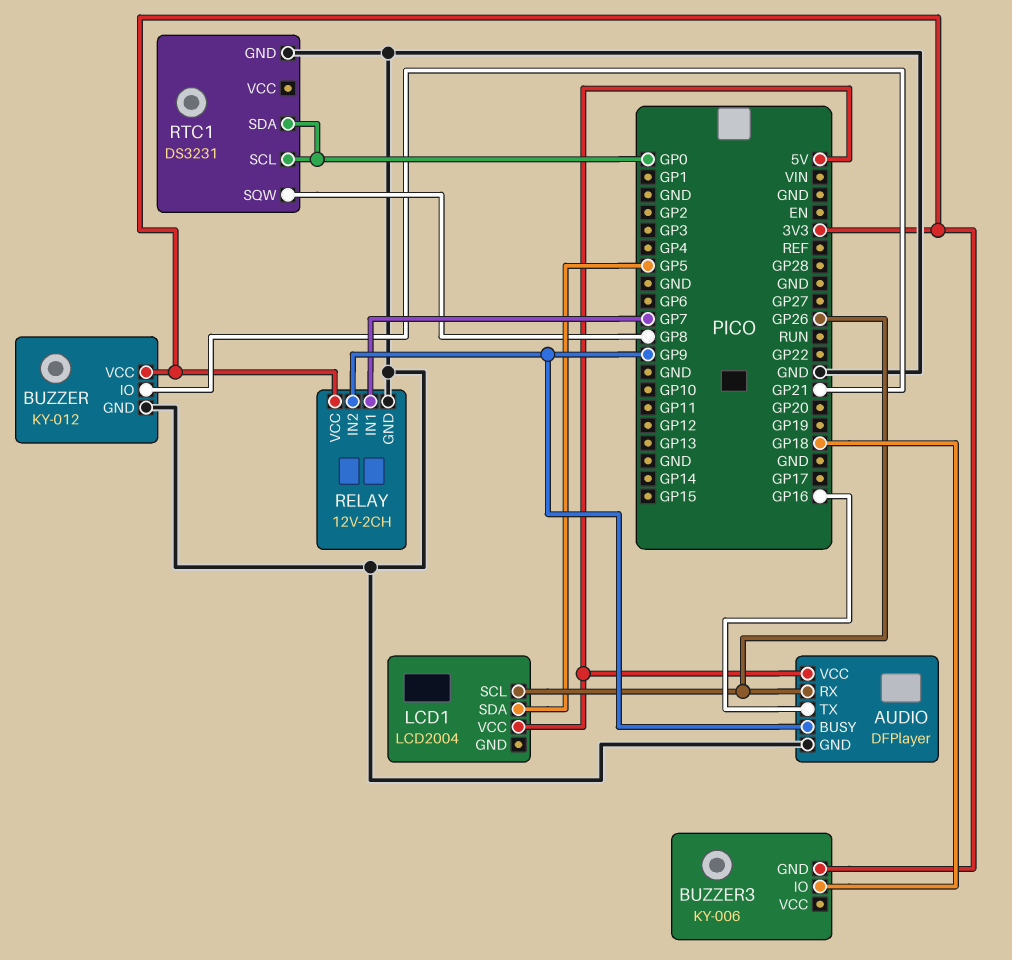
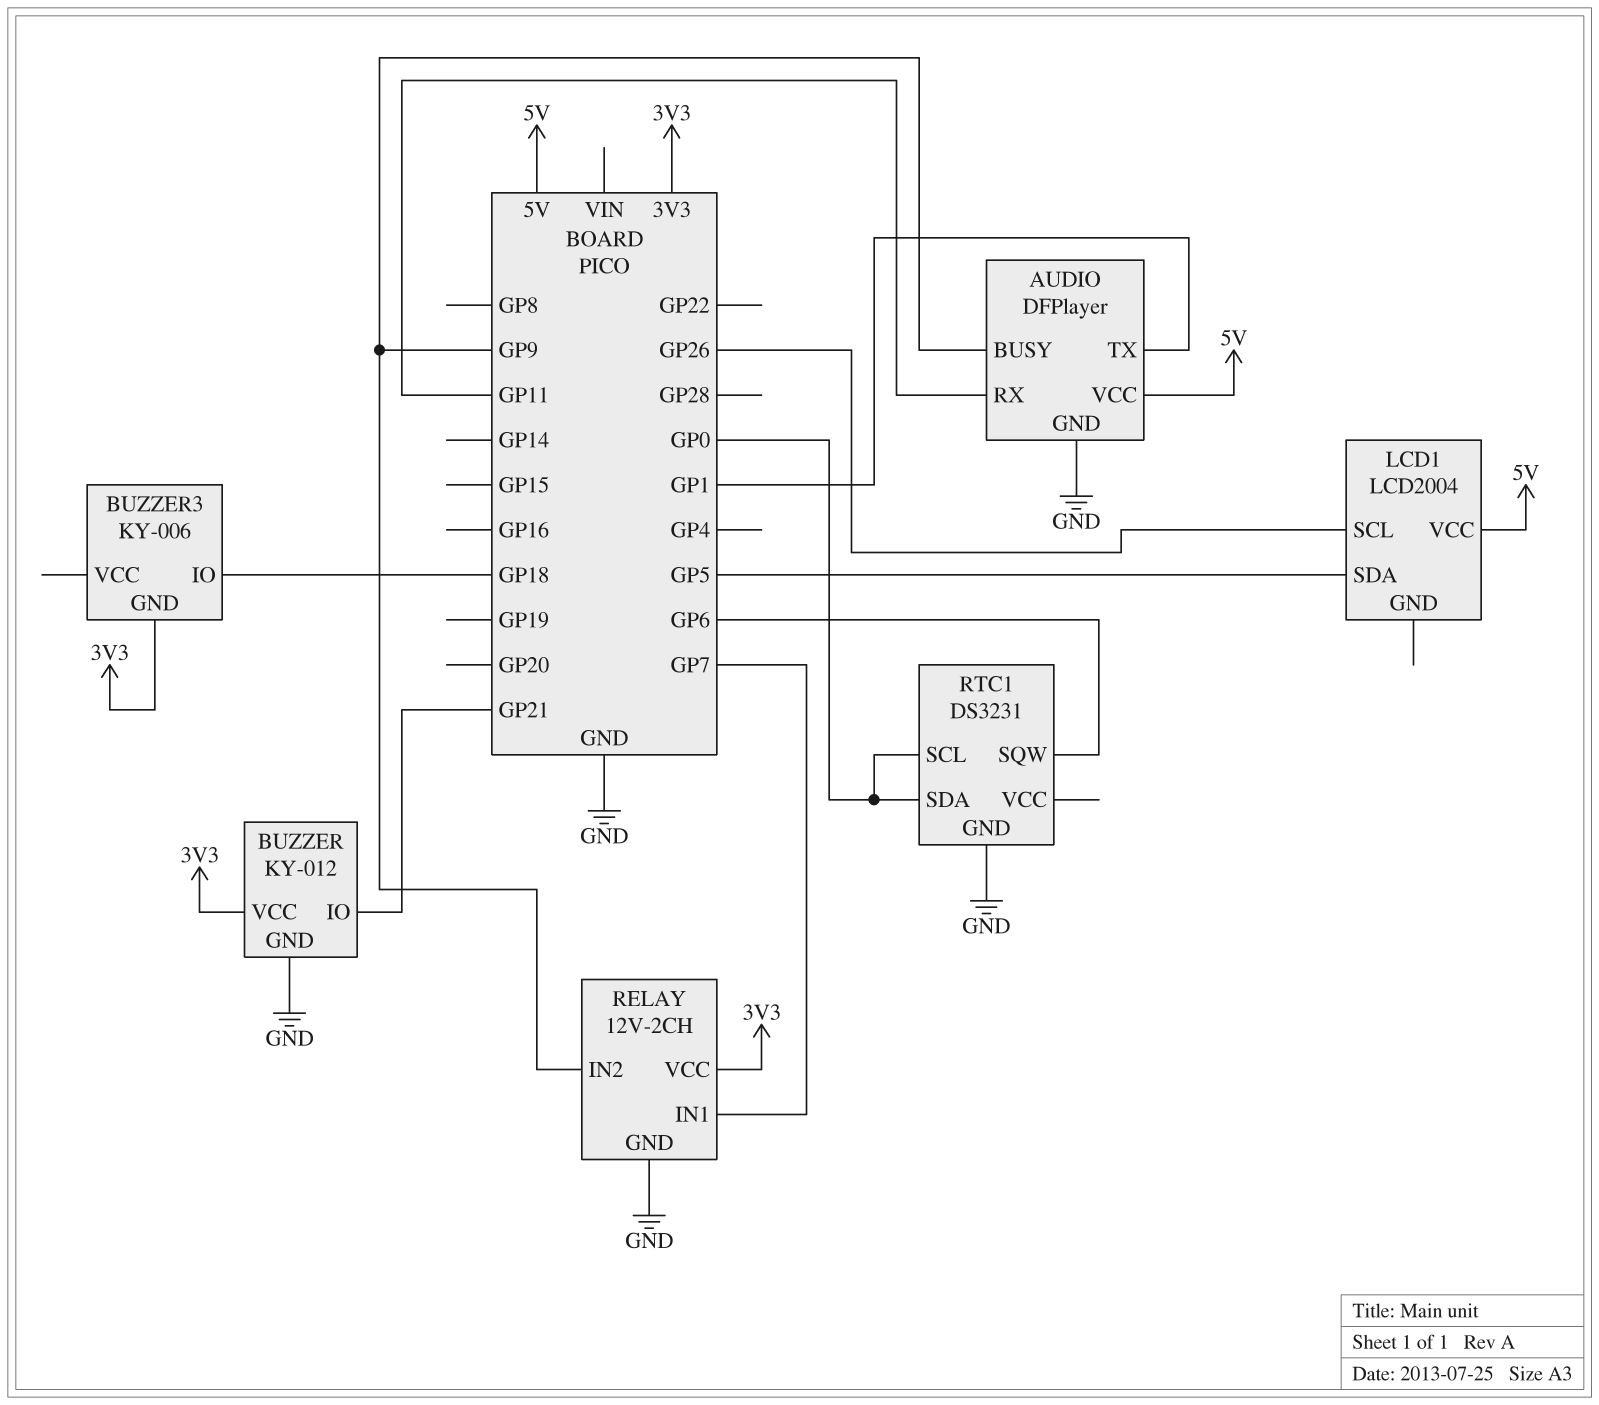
AUDIO pin RX: GP26 -> GP11
AUDIO pin TX: GP16 -> GP1
RTC1 pin SQW: GP8 -> GP6

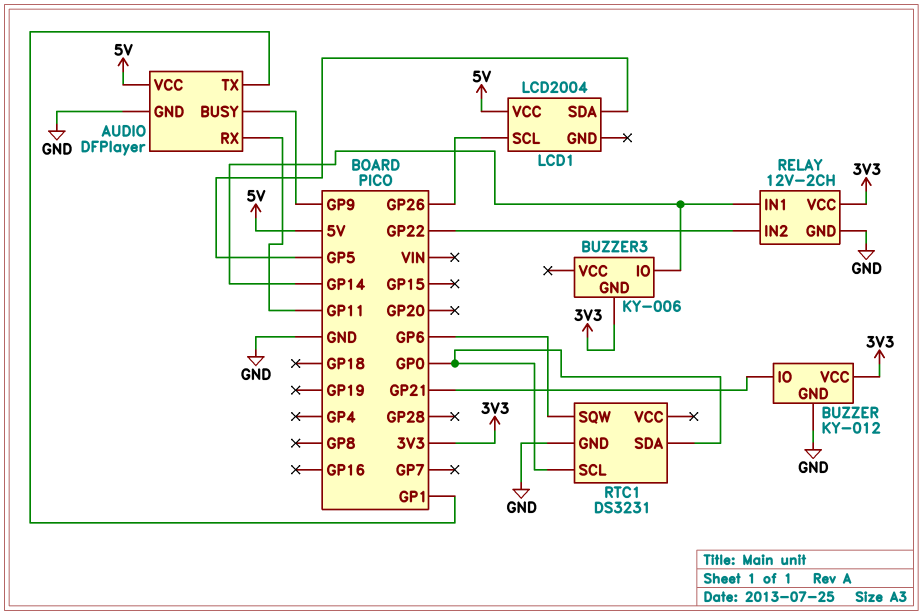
BUZZER3 pin IO: GP18 -> GP14
RELAY pin IN1: GP7 -> GP14
RELAY pin IN2: GP9 -> GP22

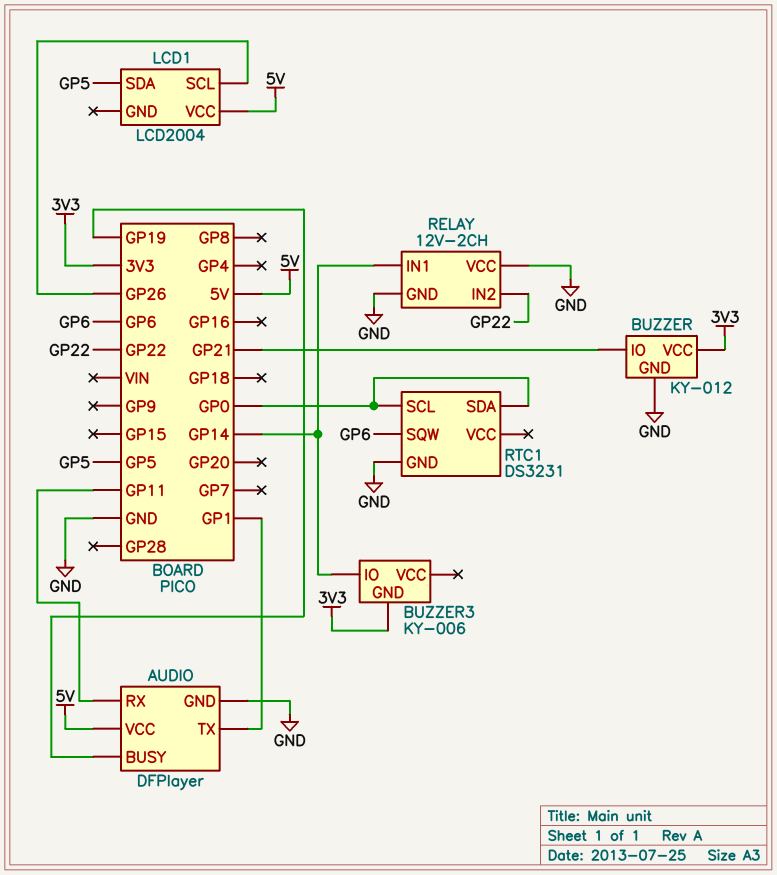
AUDIO pin BUSY: GP9 -> GP19
RELAY pin VCC: 3V3 -> GND

